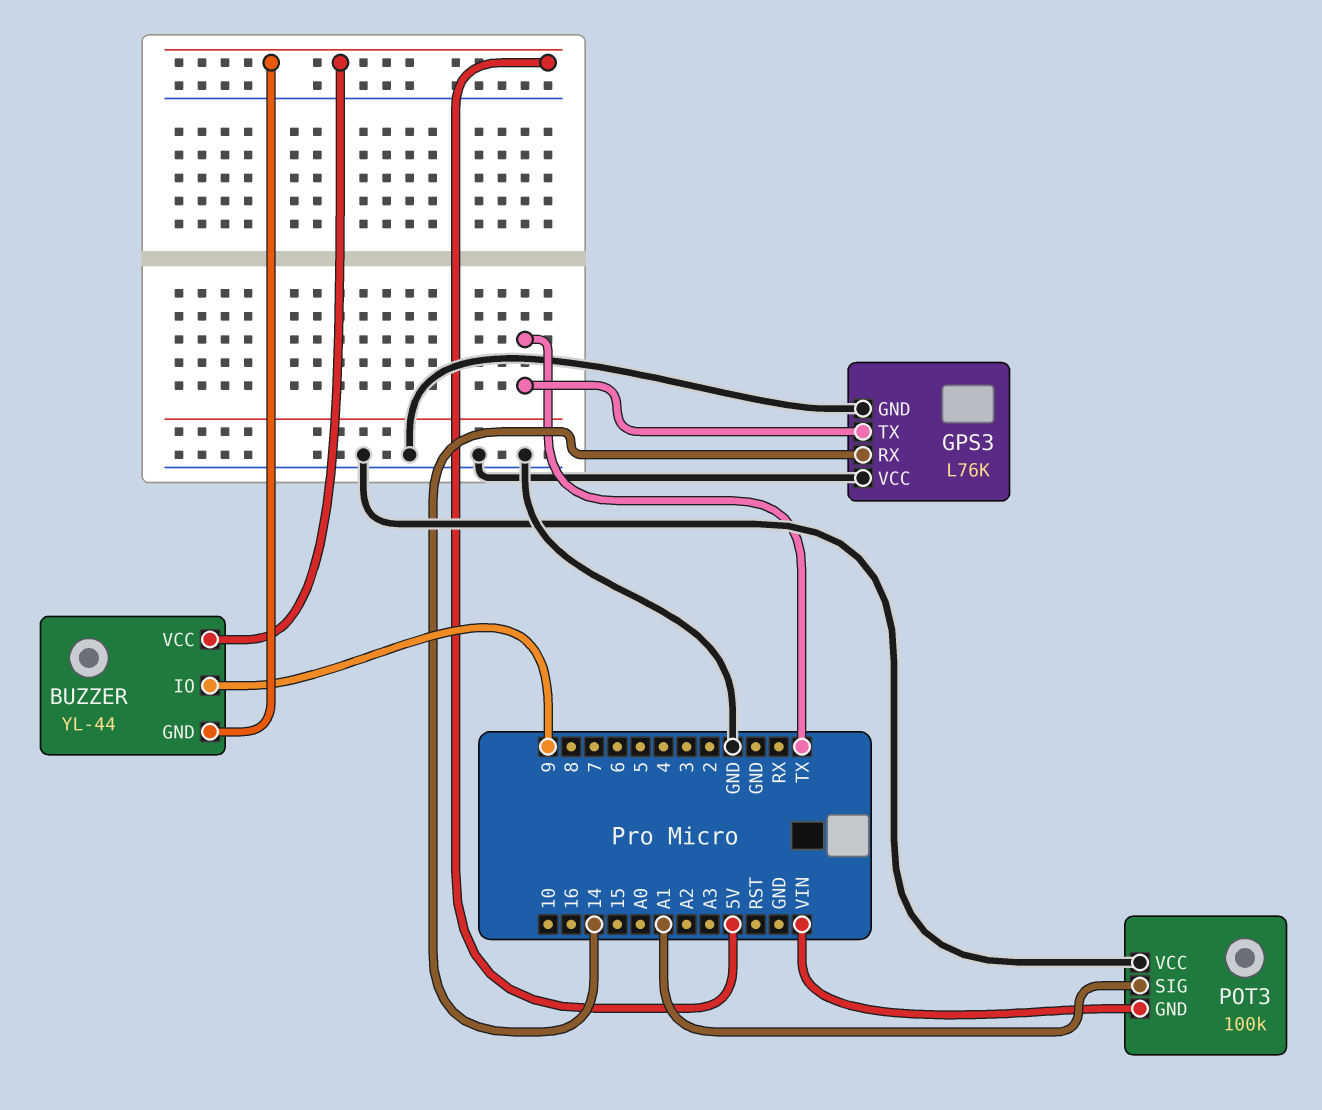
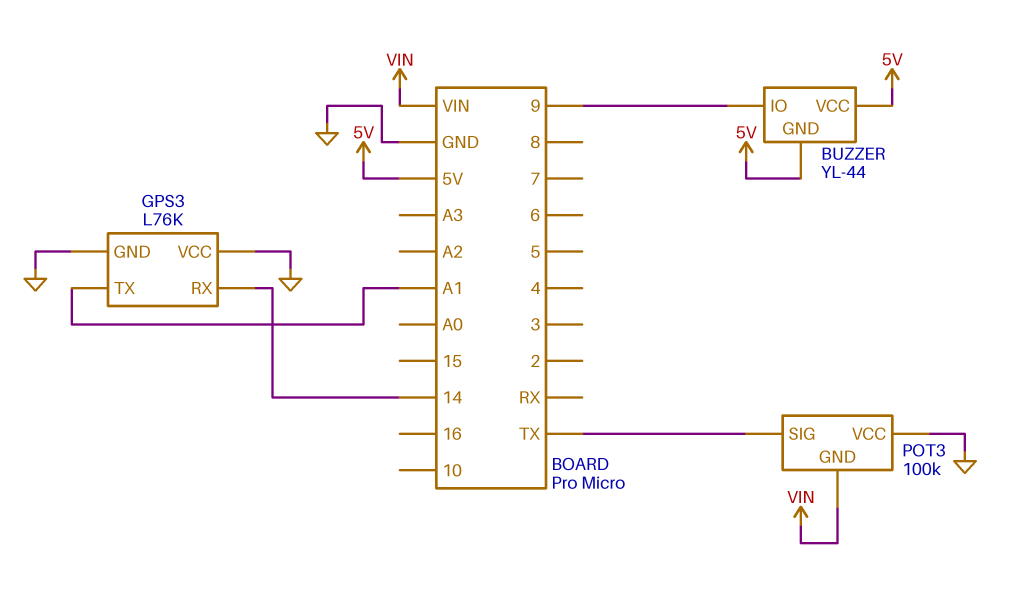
GPS3 pin TX: TX -> A1
POT3 pin SIG: A1 -> TX

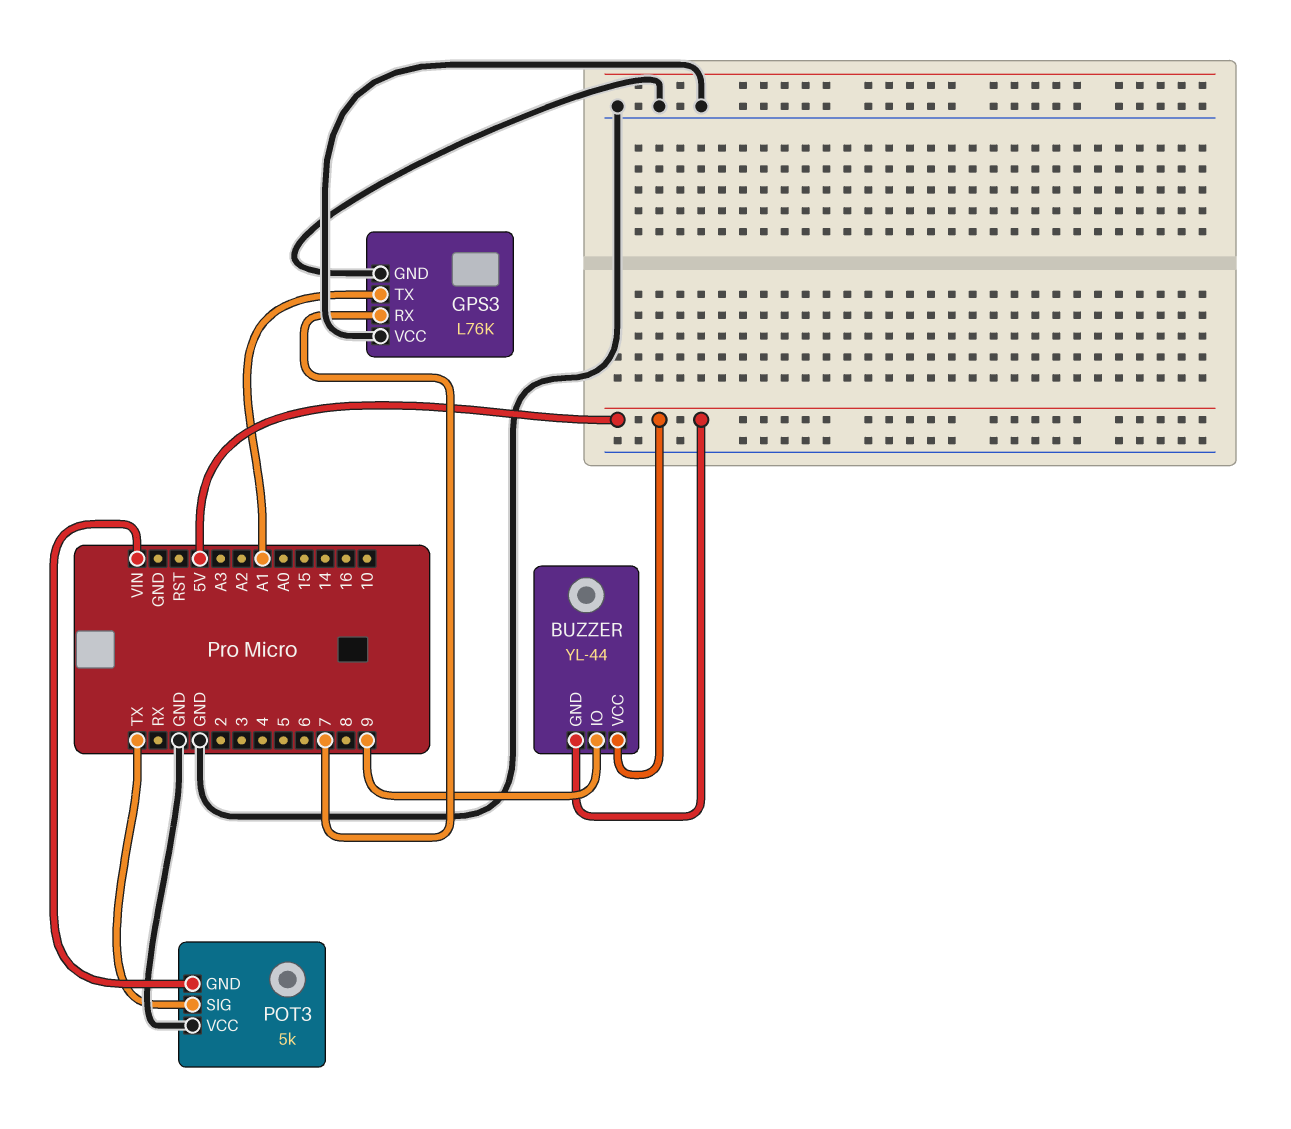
GPS3 pin RX: 14 -> 7
POT3: 100k -> 5k

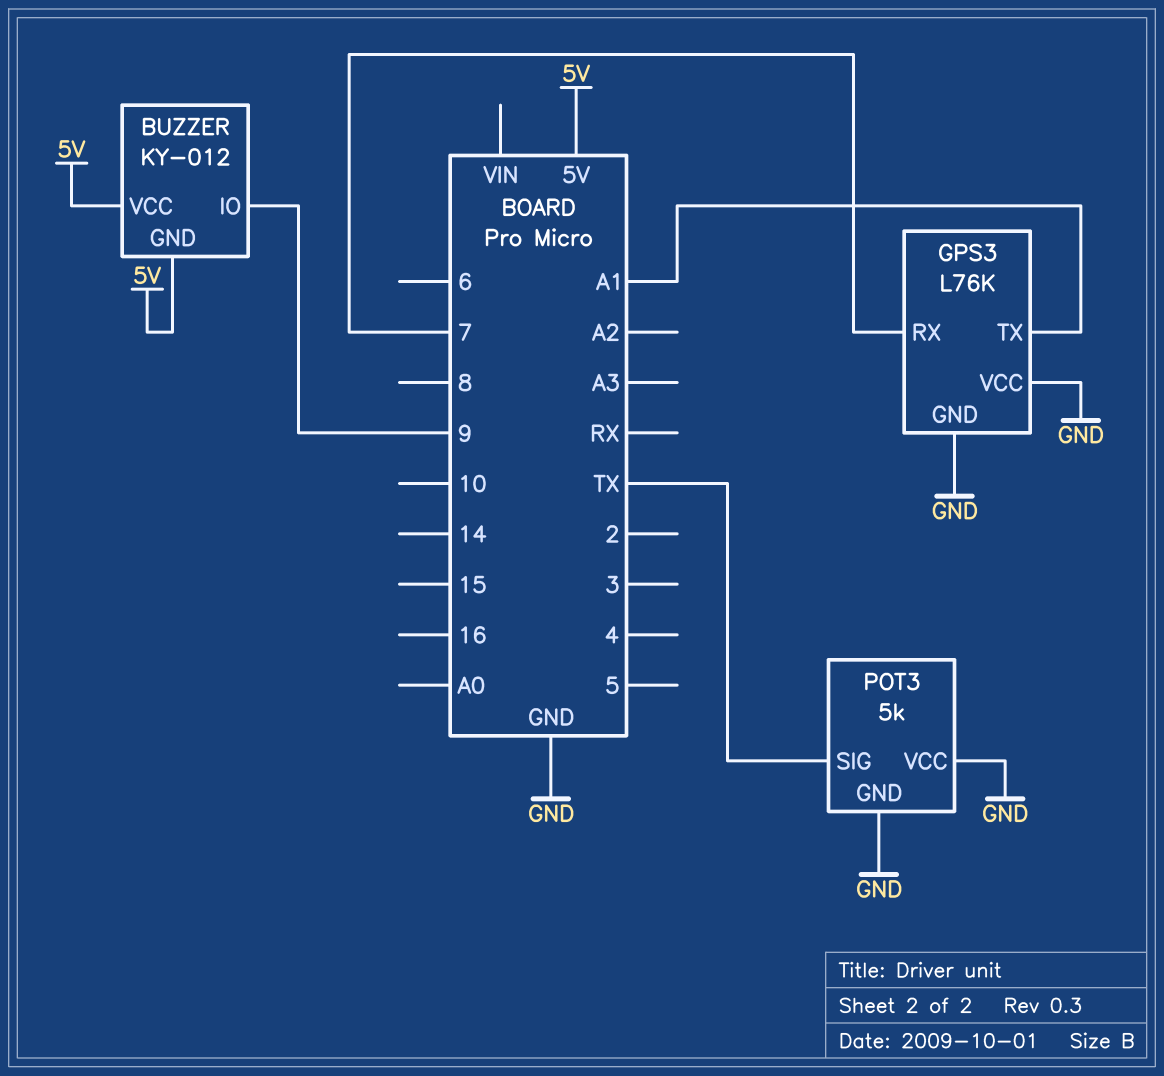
BUZZER: YL-44 -> KY-012
POT3 pin GND: VIN -> GND

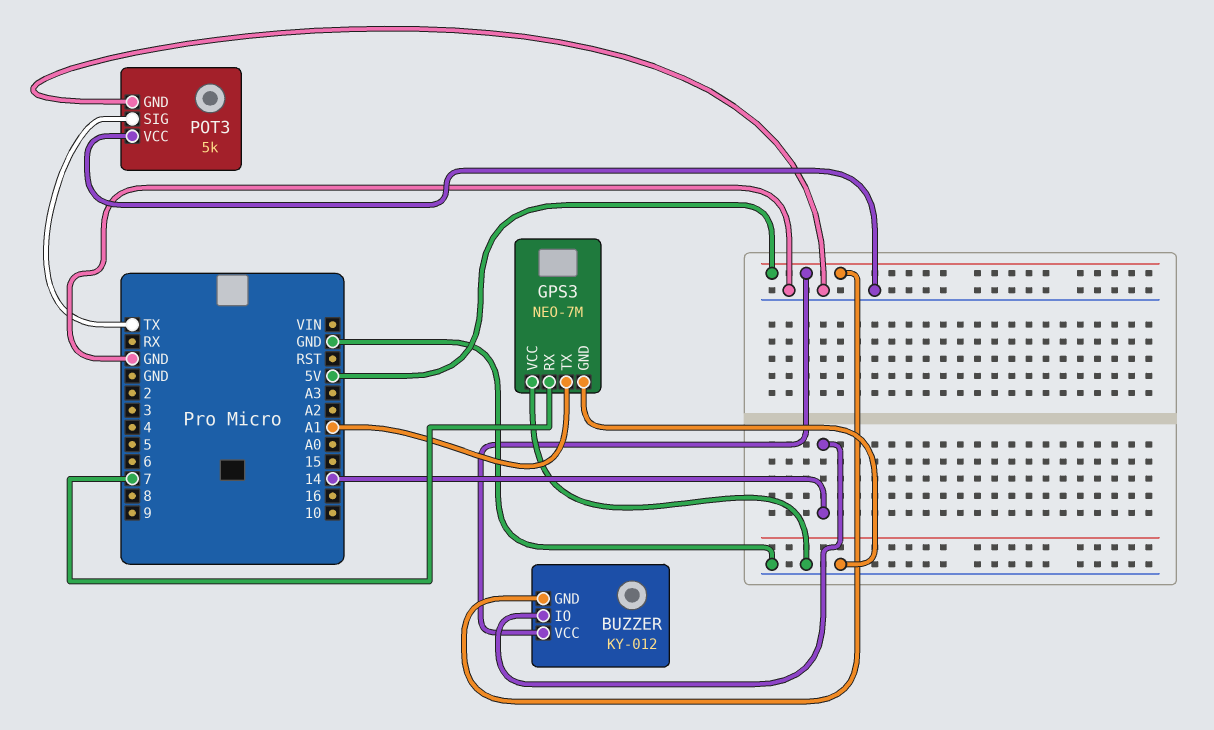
BUZZER pin IO: 9 -> 14
GPS3: L76K -> NEO-7M

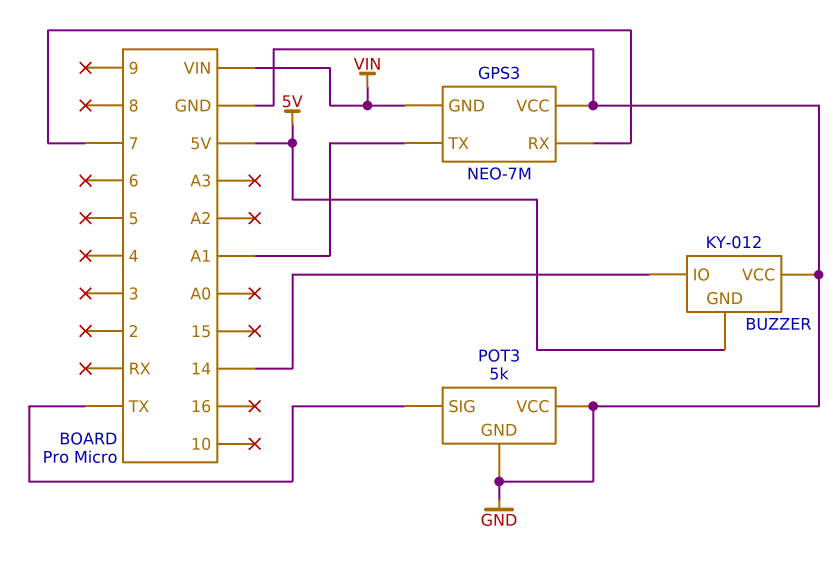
BUZZER pin VCC: 5V -> GND
GPS3 pin GND: GND -> VIN

